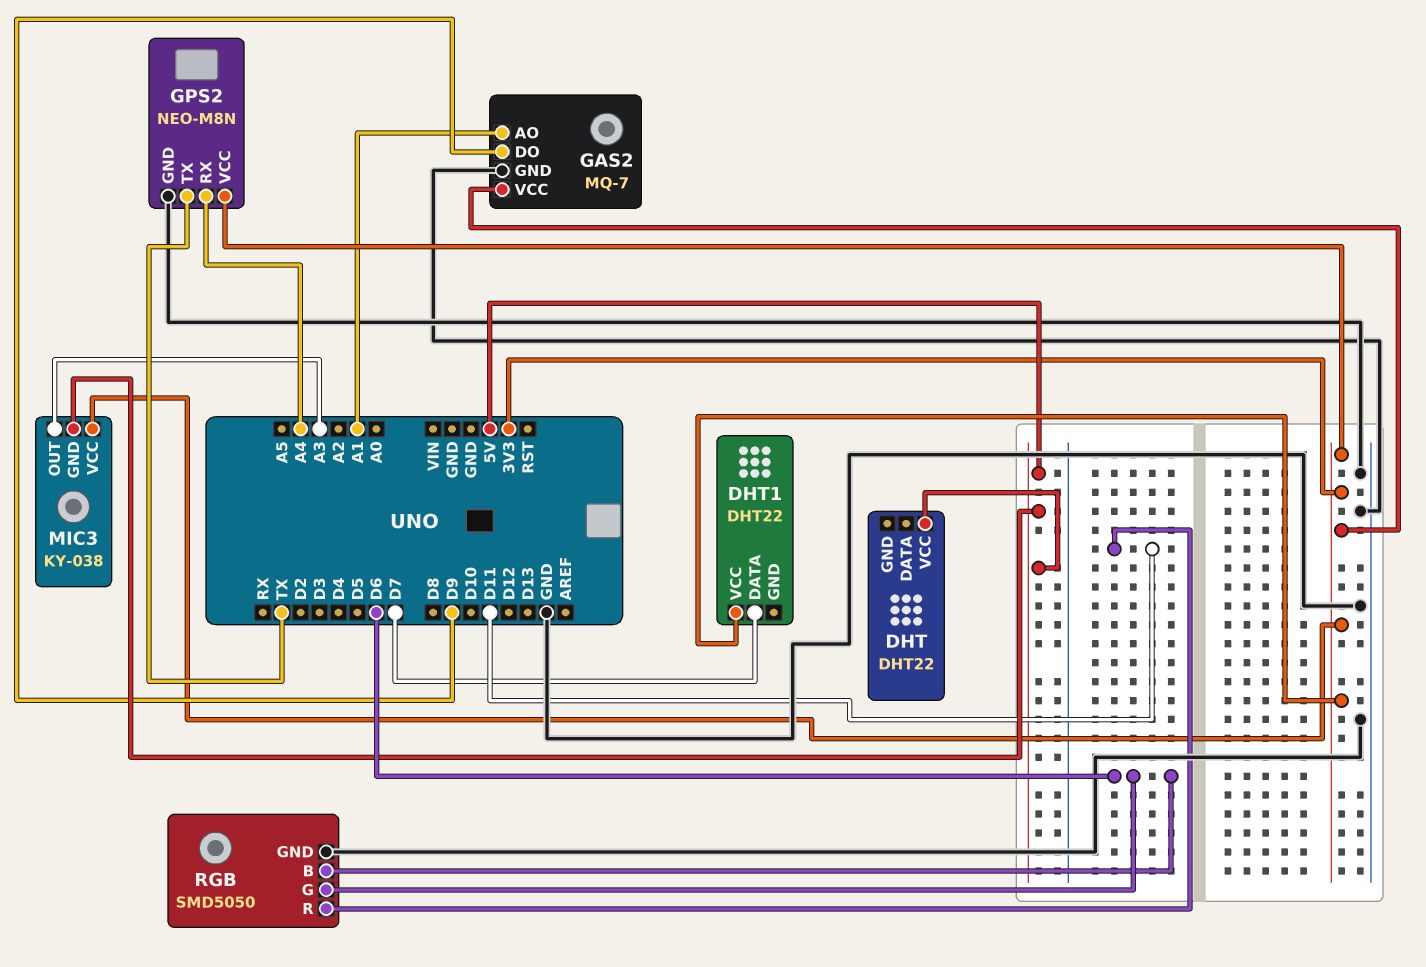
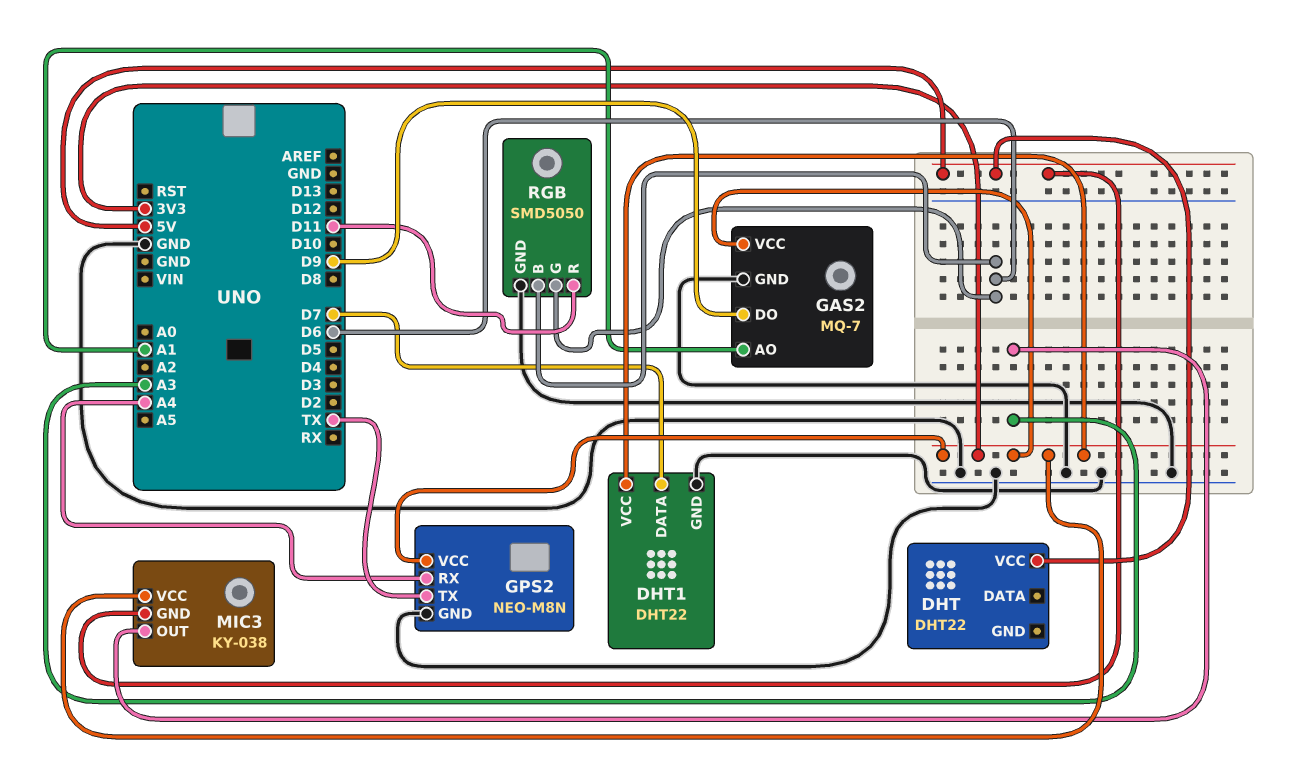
DHT1 pin GND: none -> GND

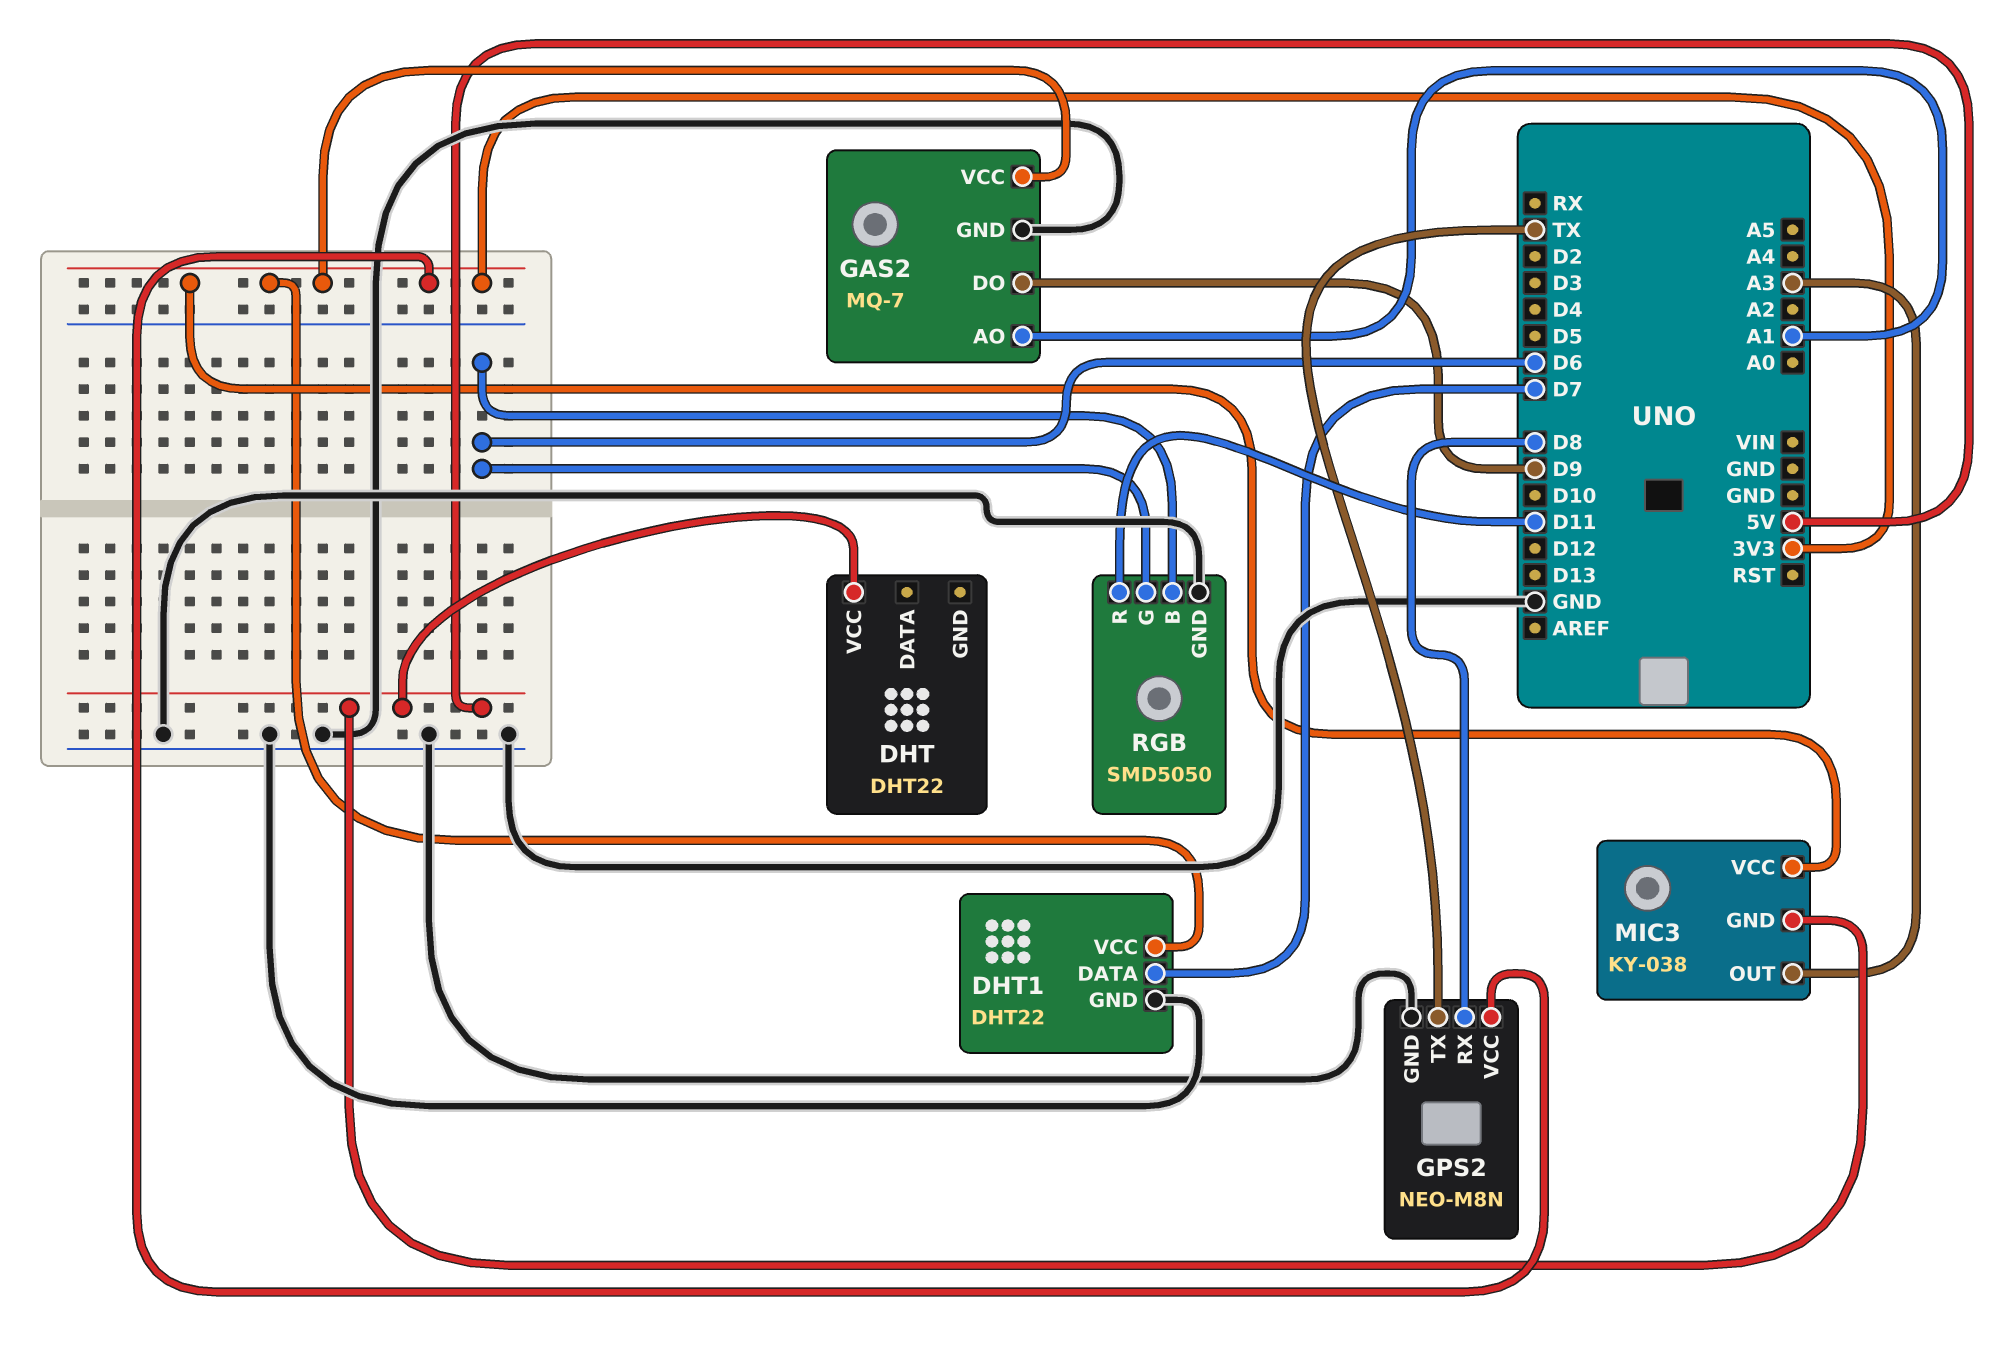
GPS2 pin RX: A4 -> D8

